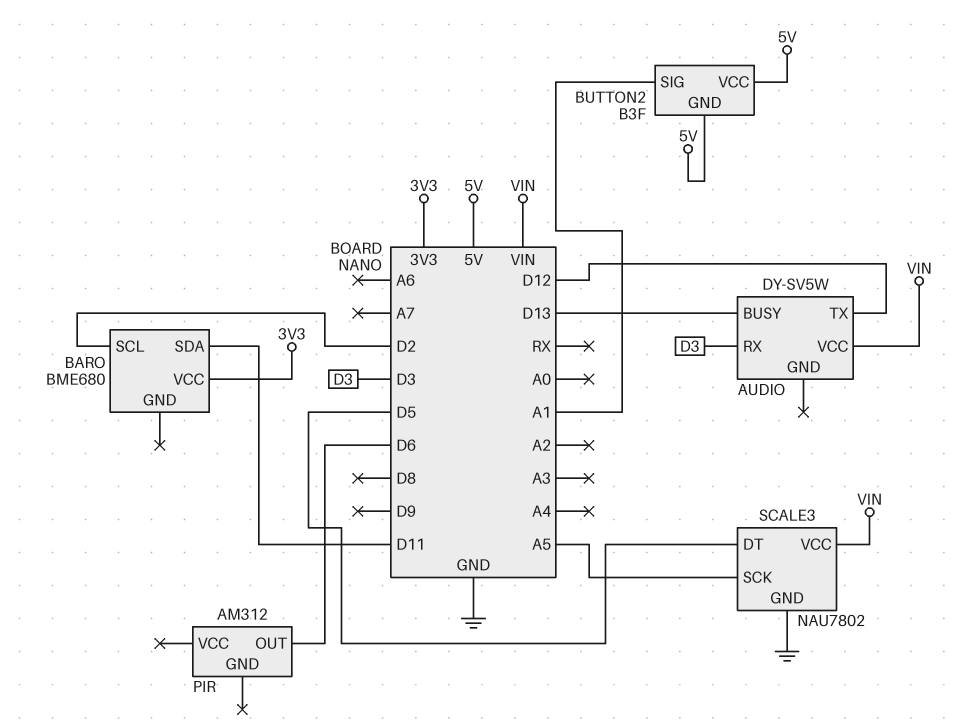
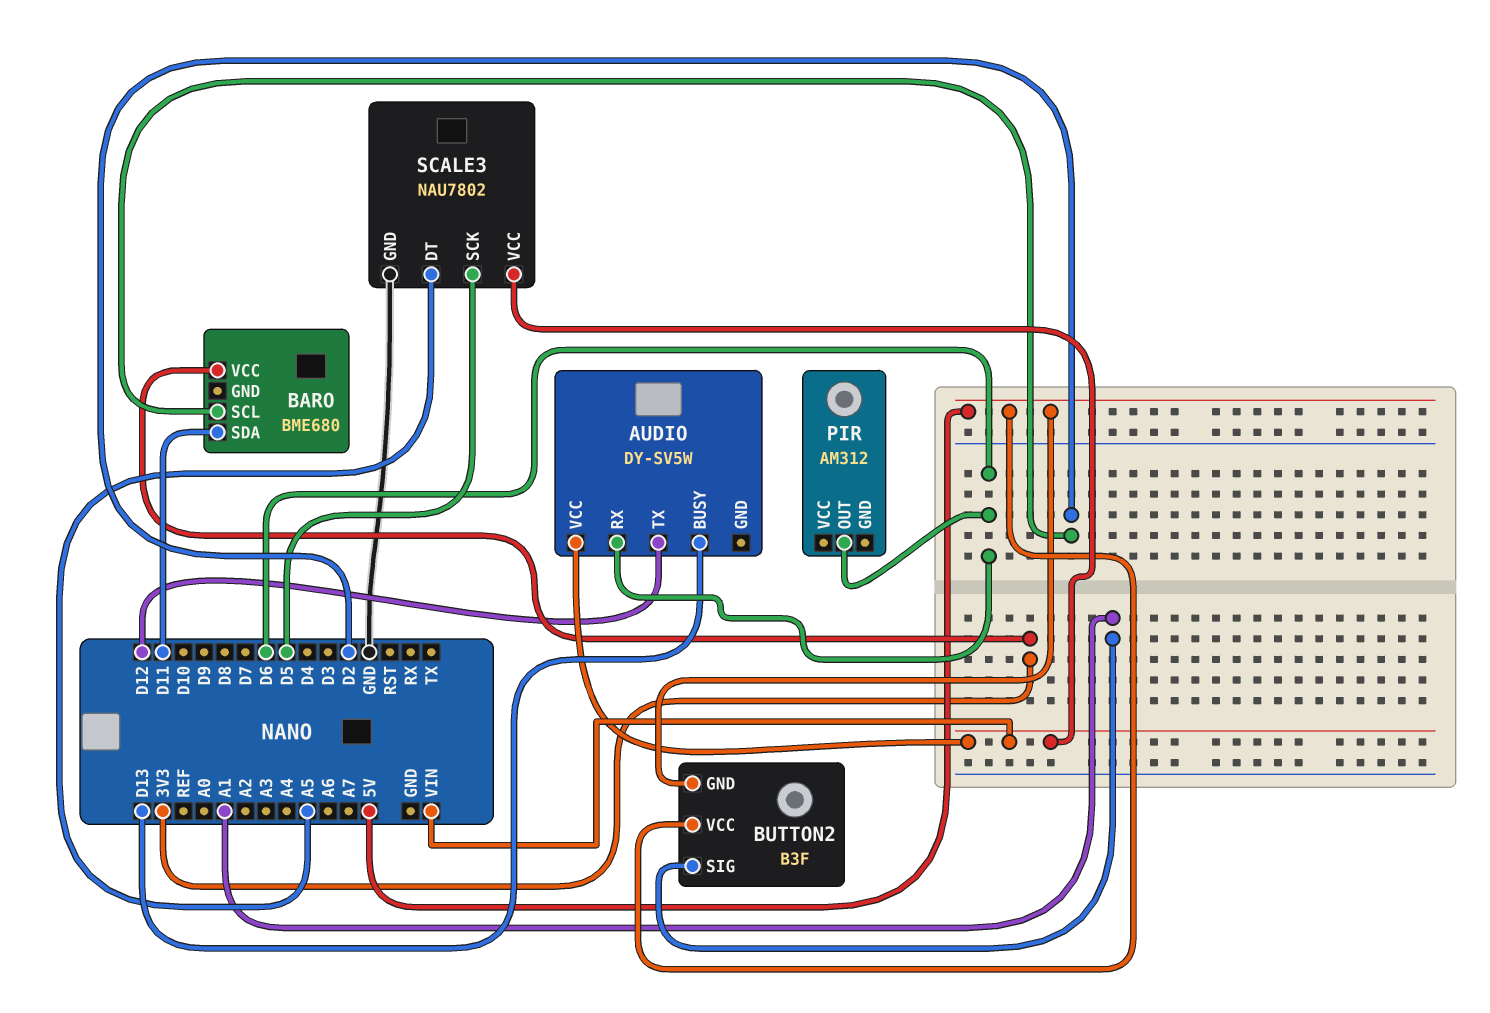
AUDIO pin RX: D3 -> D6
SCALE3 pin DT: D5 -> A5
SCALE3 pin SCK: A5 -> D5

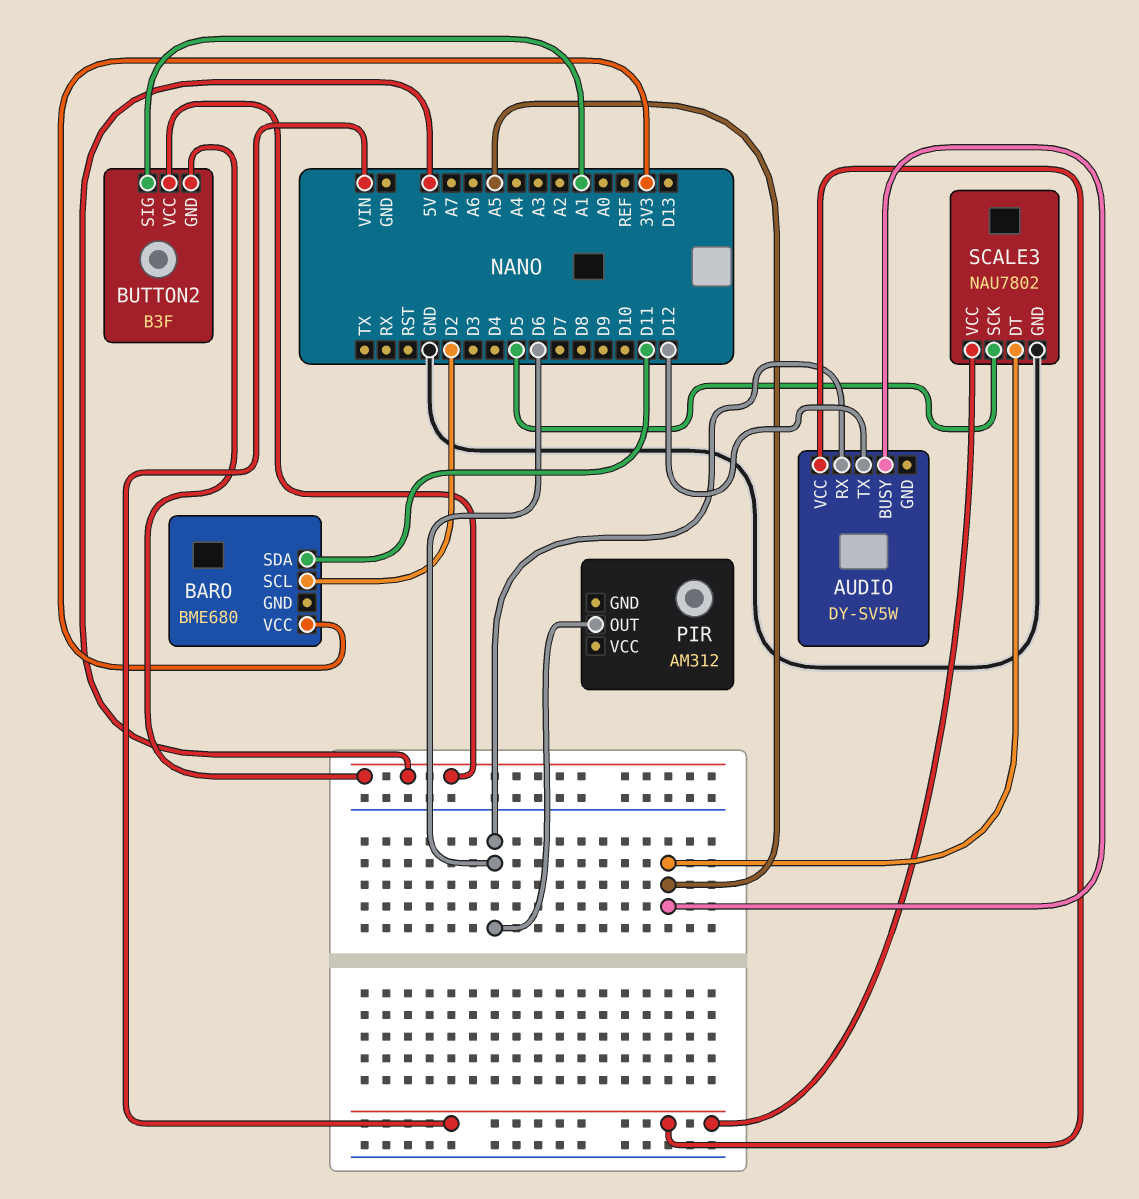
AUDIO pin BUSY: D13 -> A5

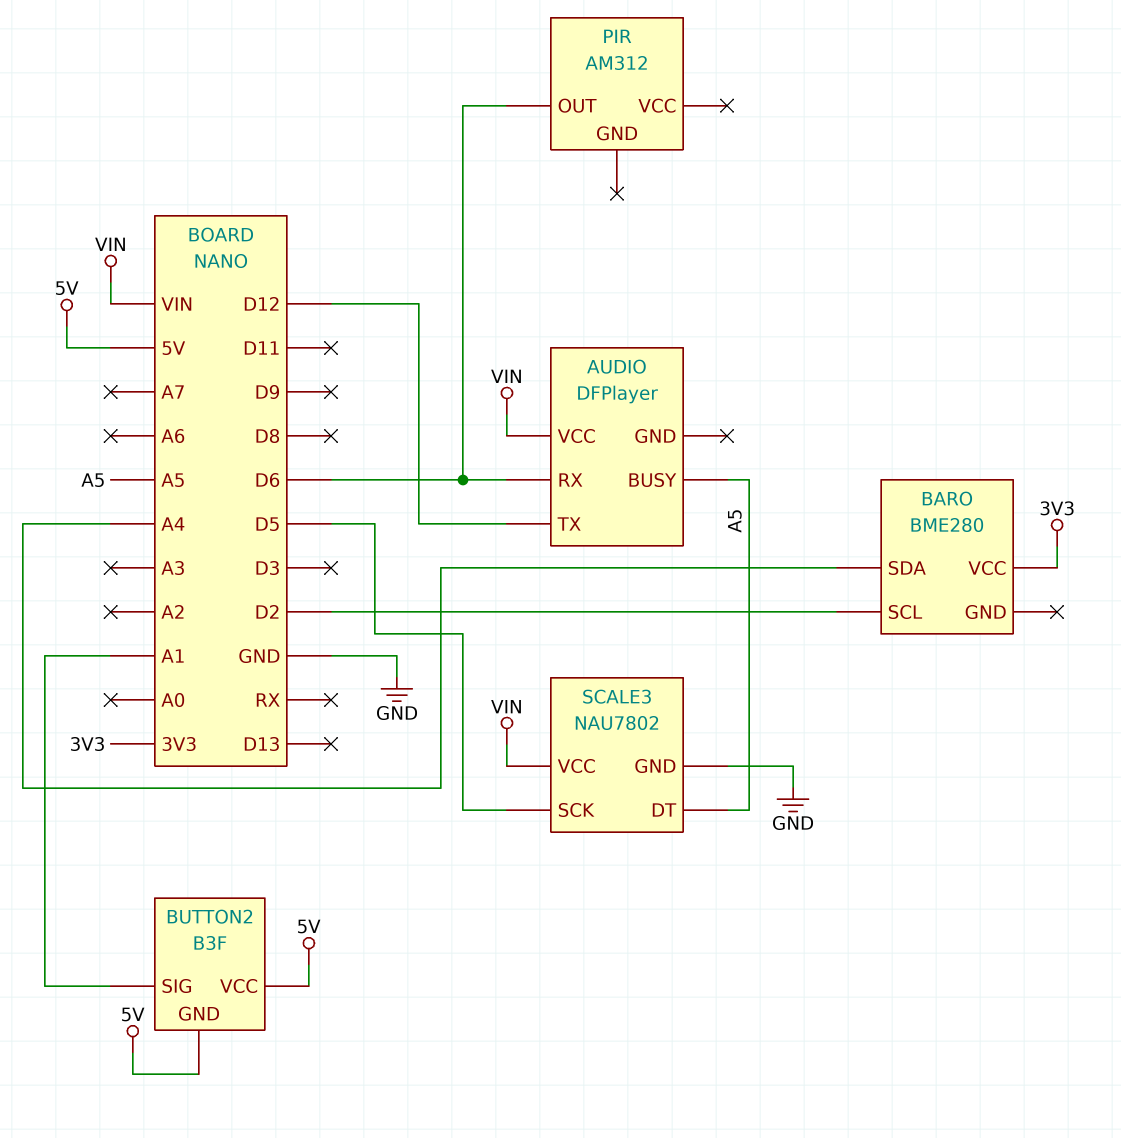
AUDIO: DY-SV5W -> DFPlayer
BARO: BME680 -> BME280
BARO pin SDA: D11 -> A4

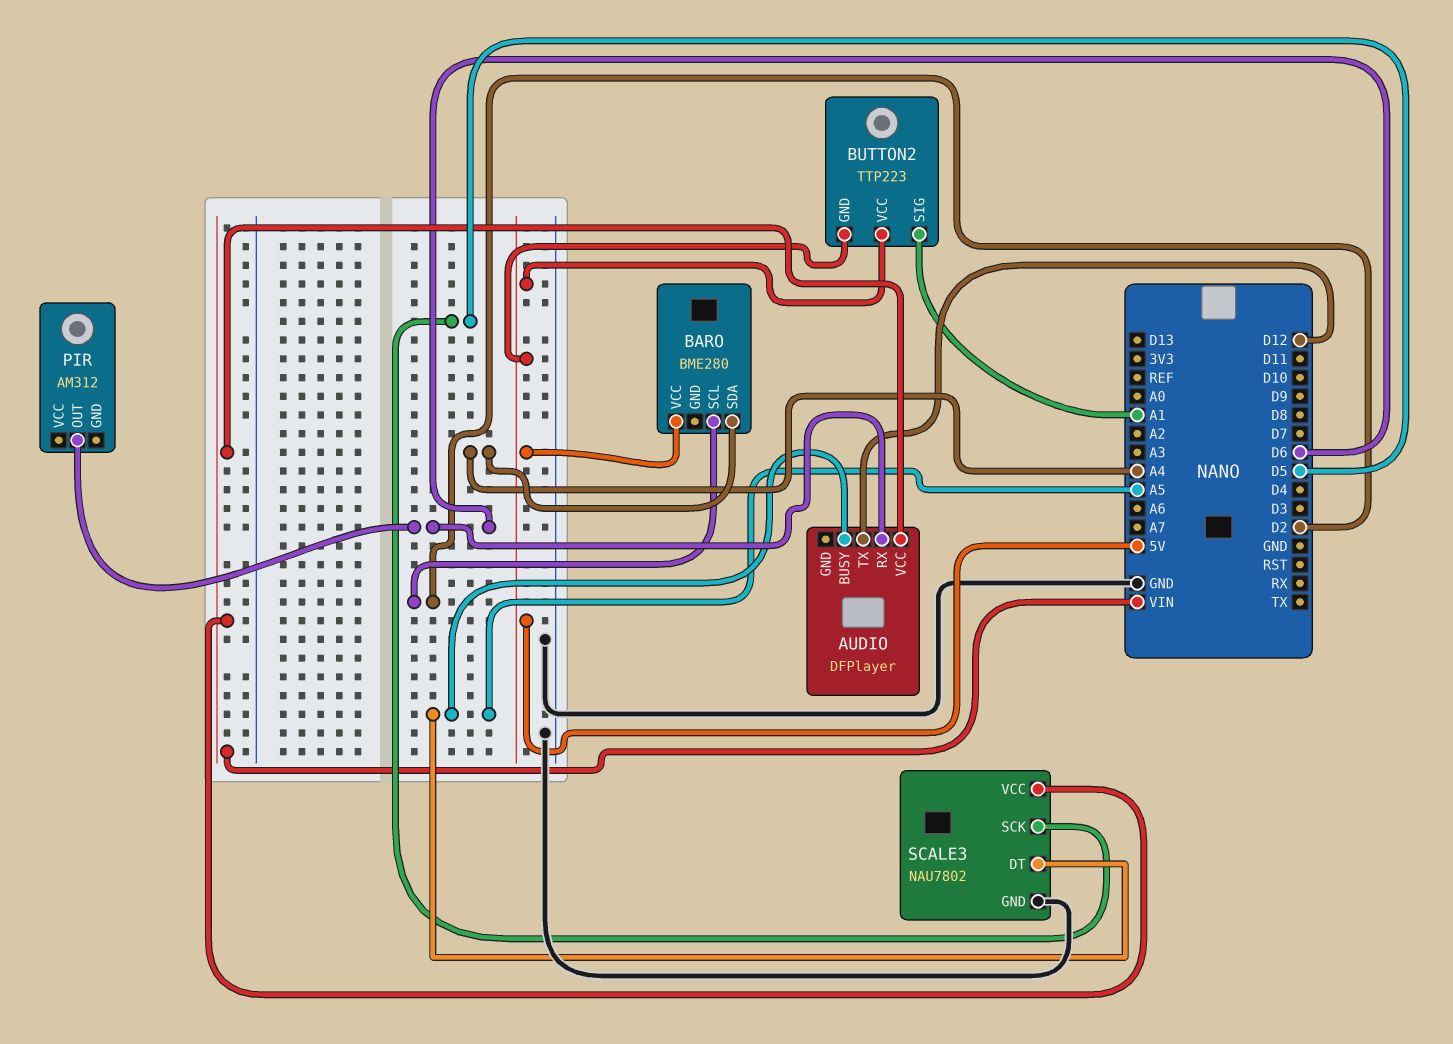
BARO pin VCC: 3V3 -> 5V
BUTTON2: B3F -> TTP223

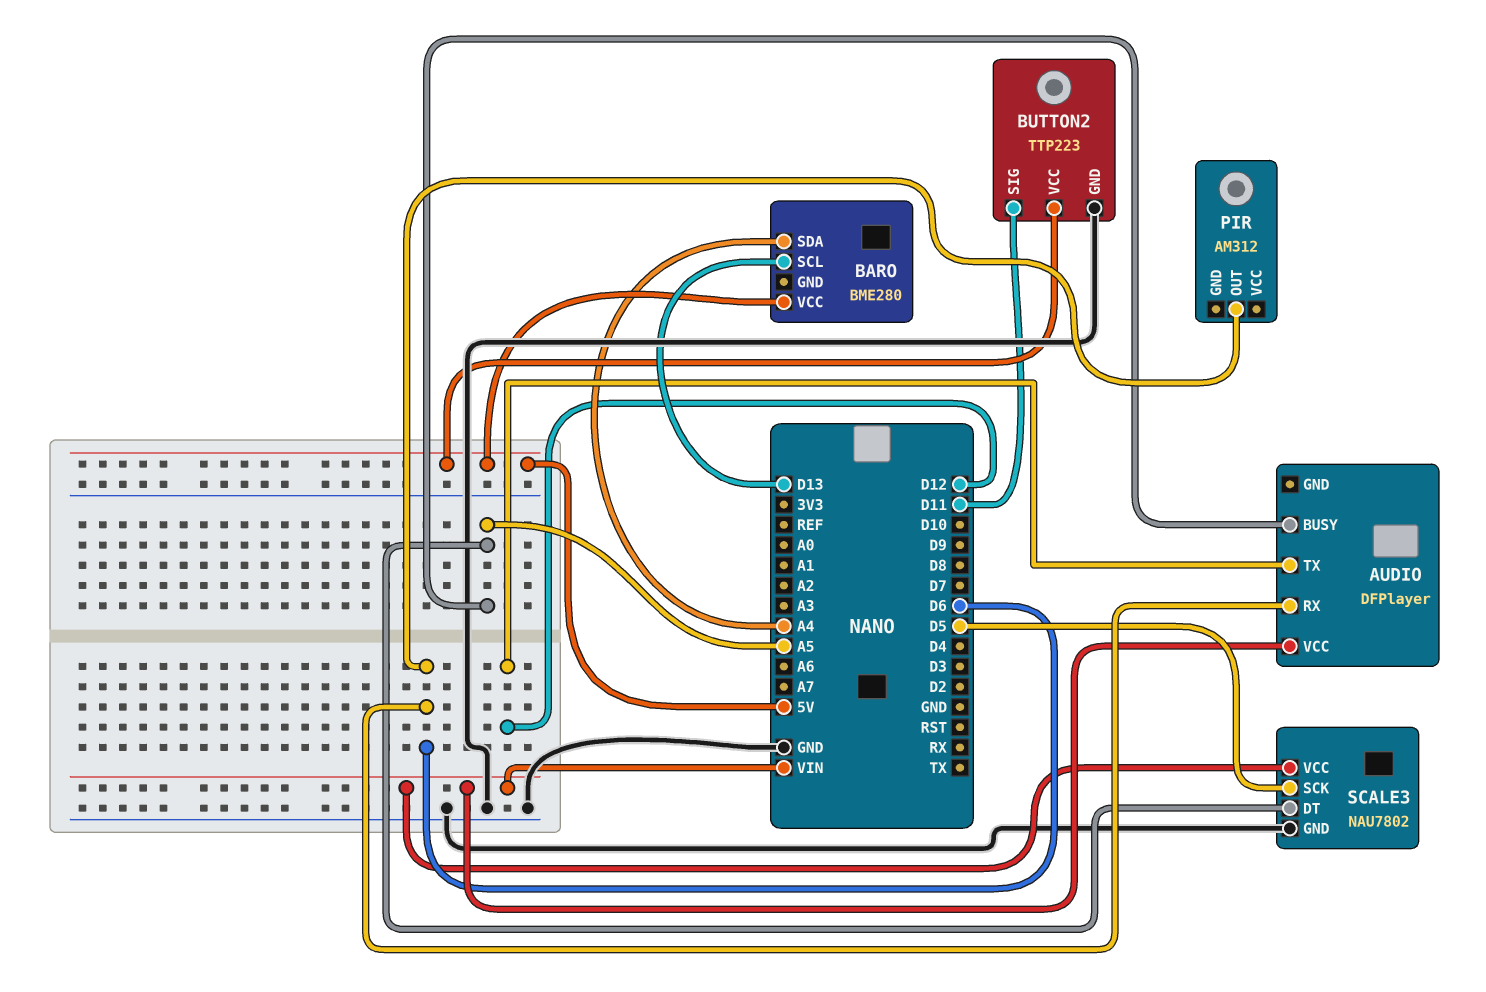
BARO pin SCL: D2 -> D13
BUTTON2 pin GND: 5V -> GND
BUTTON2 pin SIG: A1 -> D11

